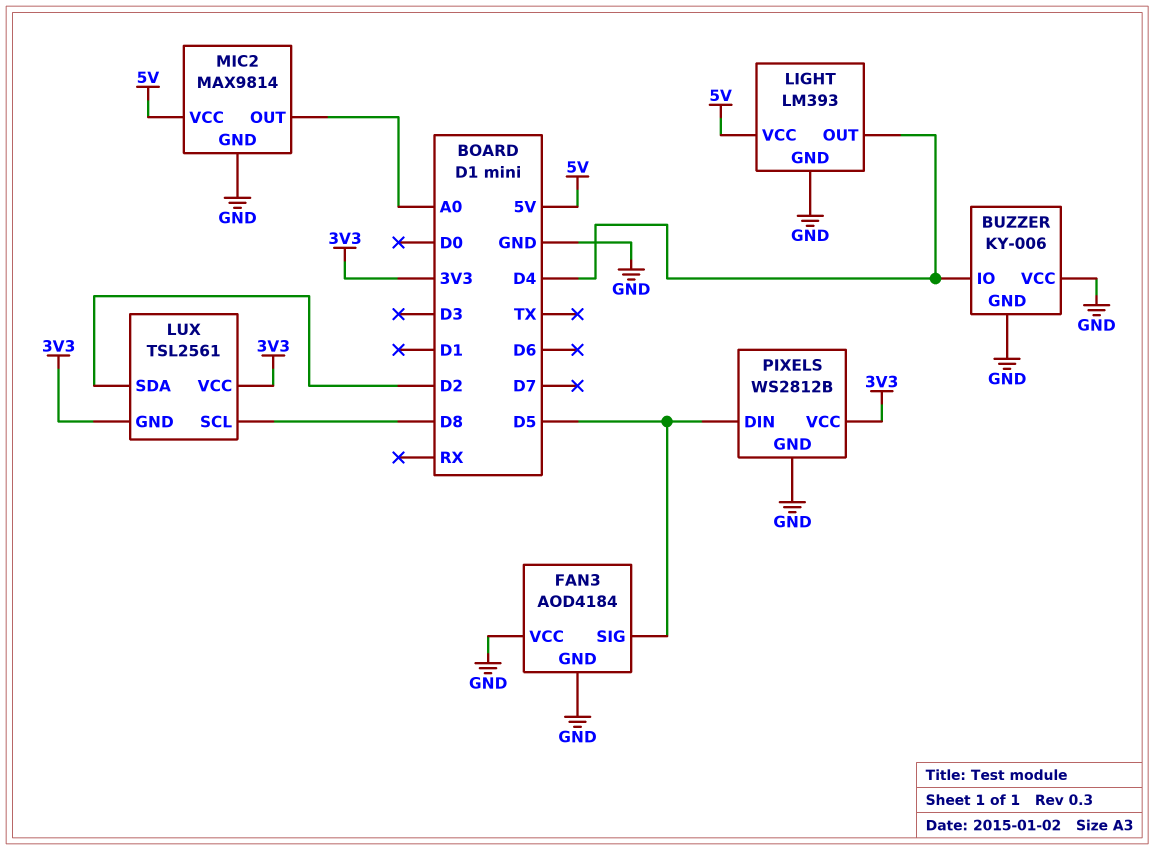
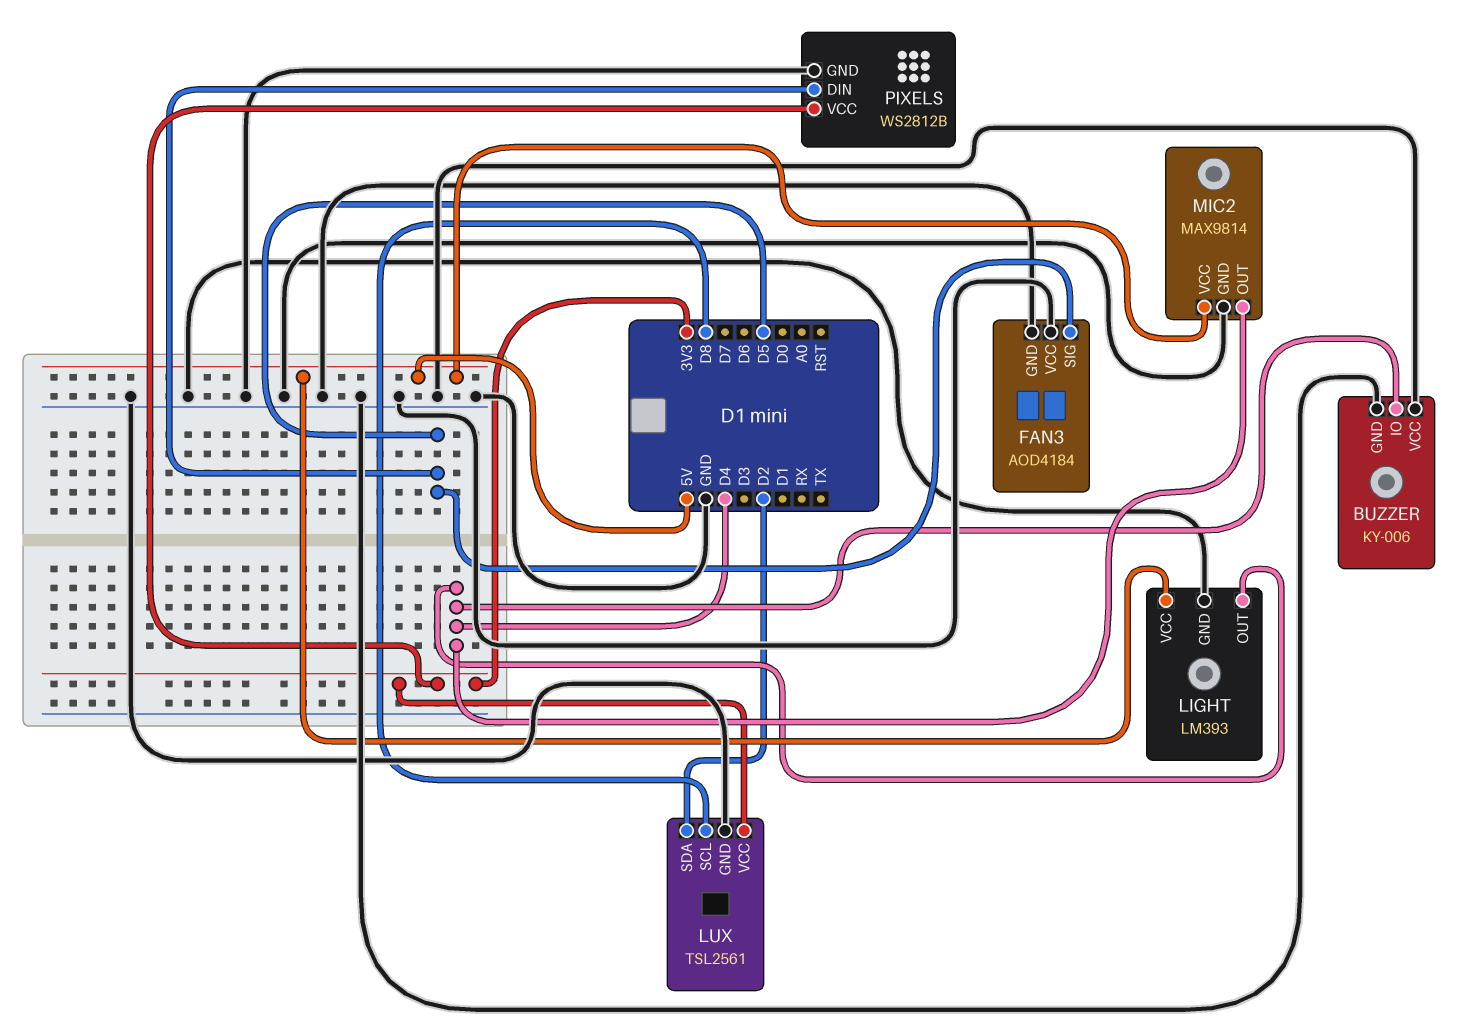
LUX pin GND: 3V3 -> GND
MIC2 pin OUT: A0 -> D4

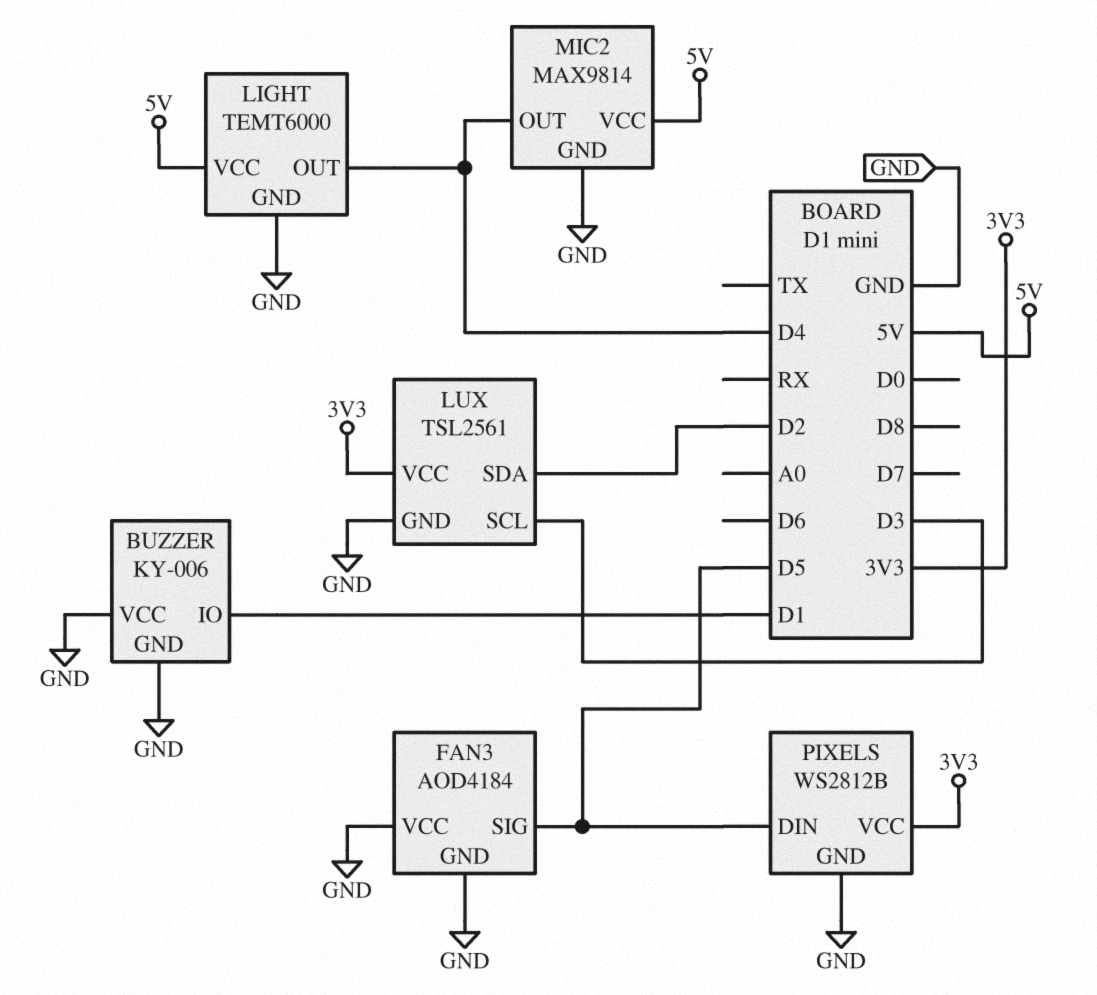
BUZZER pin IO: D4 -> D1
LIGHT: LM393 -> TEMT6000
LUX pin SCL: D8 -> D3

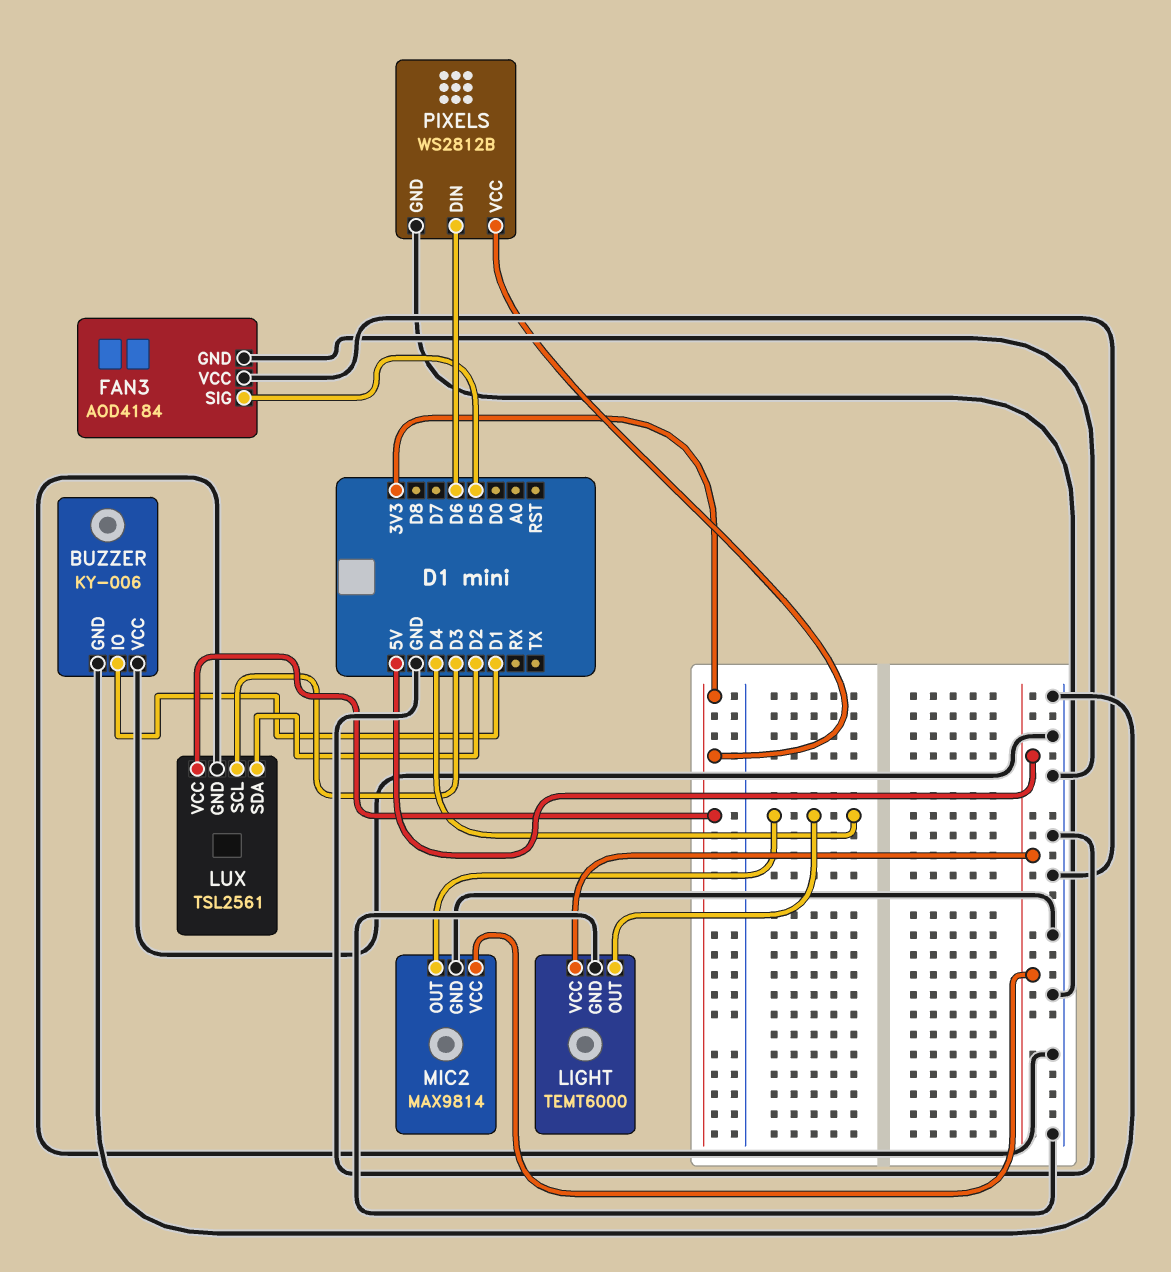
PIXELS pin DIN: D5 -> D6

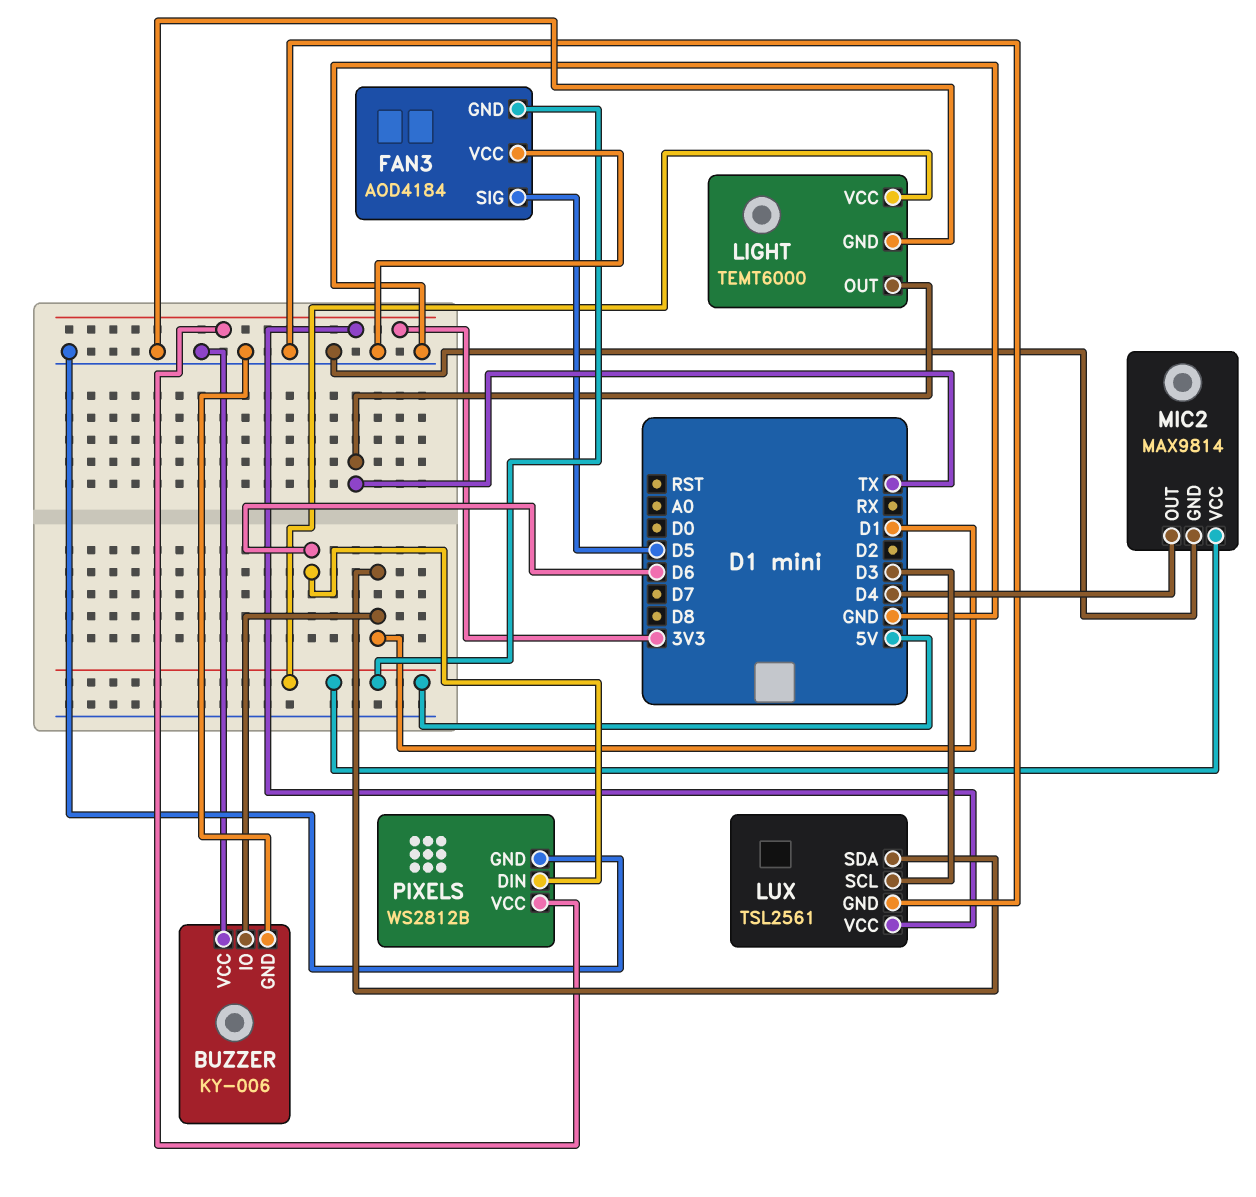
FAN3 pin GND: GND -> 5V
LIGHT pin OUT: D4 -> TX
LUX pin SDA: D2 -> D1

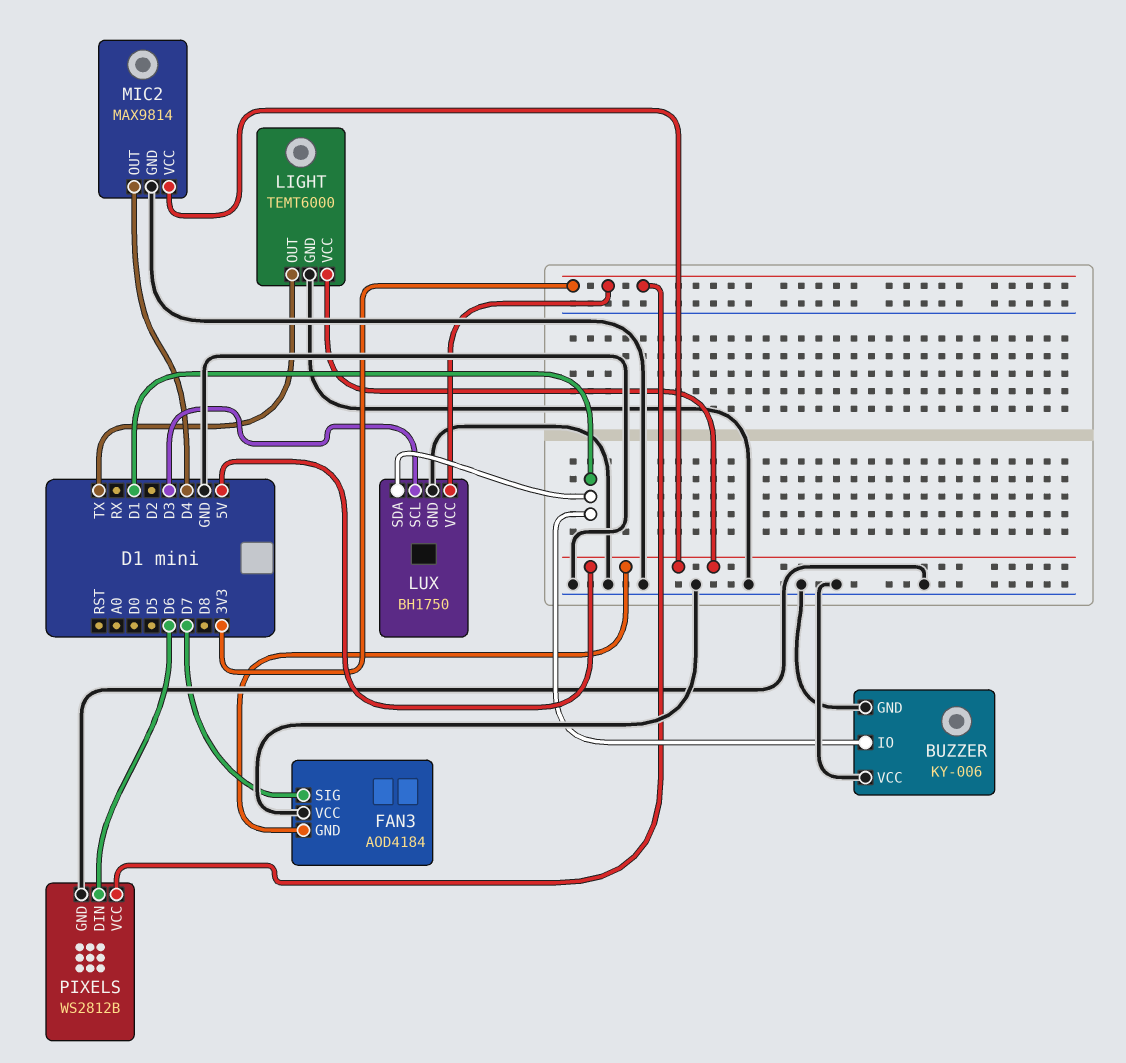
FAN3 pin SIG: D5 -> D7
LUX: TSL2561 -> BH1750

